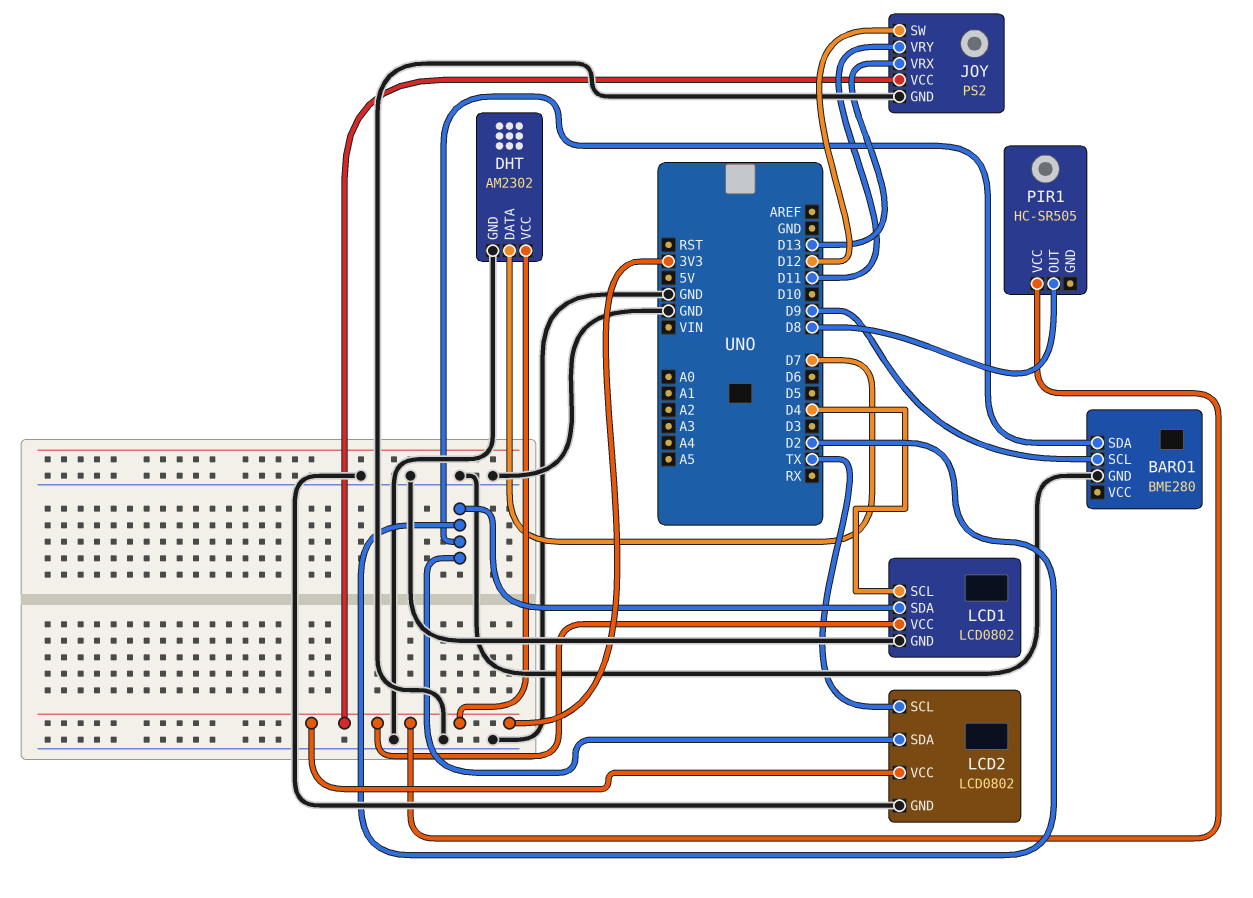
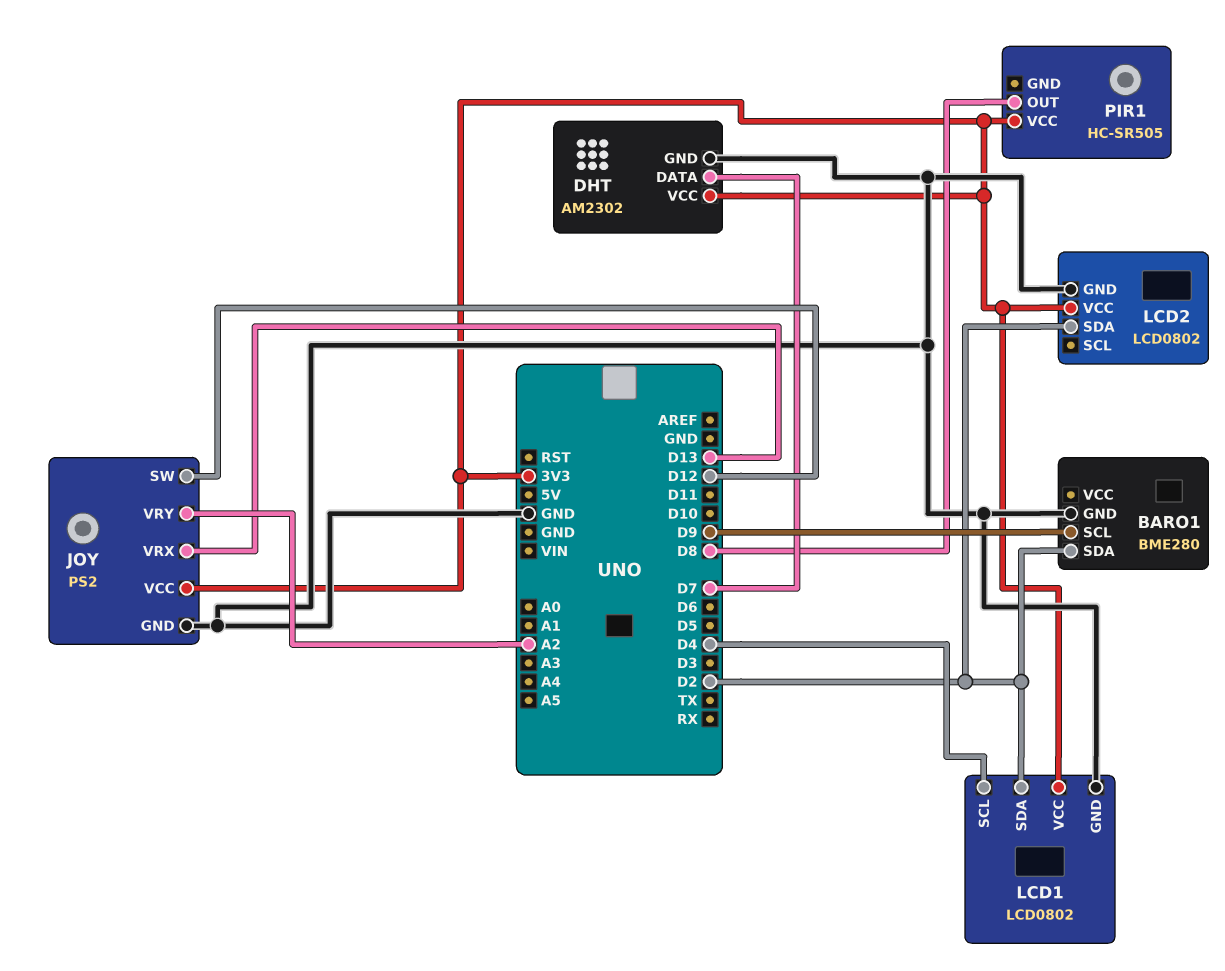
JOY pin VRY: D11 -> A2
LCD2 pin SCL: TX -> none

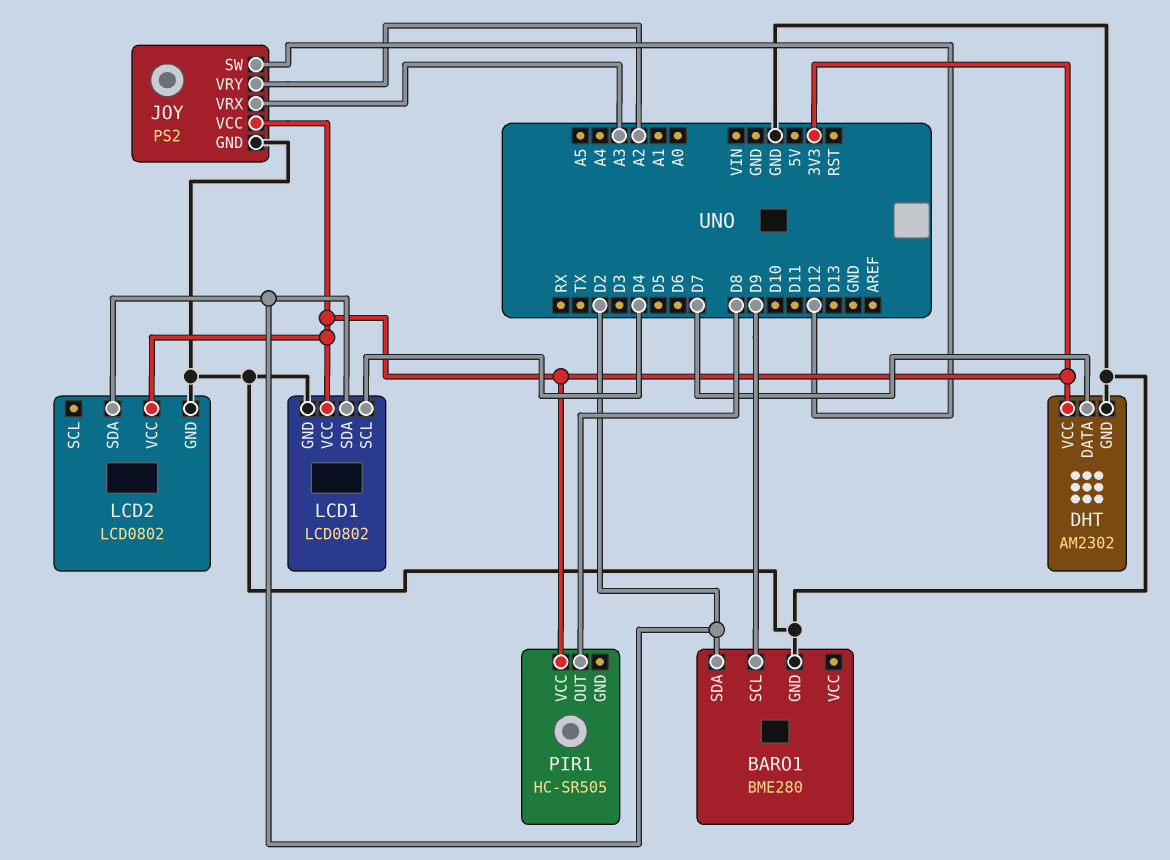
JOY pin VRX: D13 -> A3

